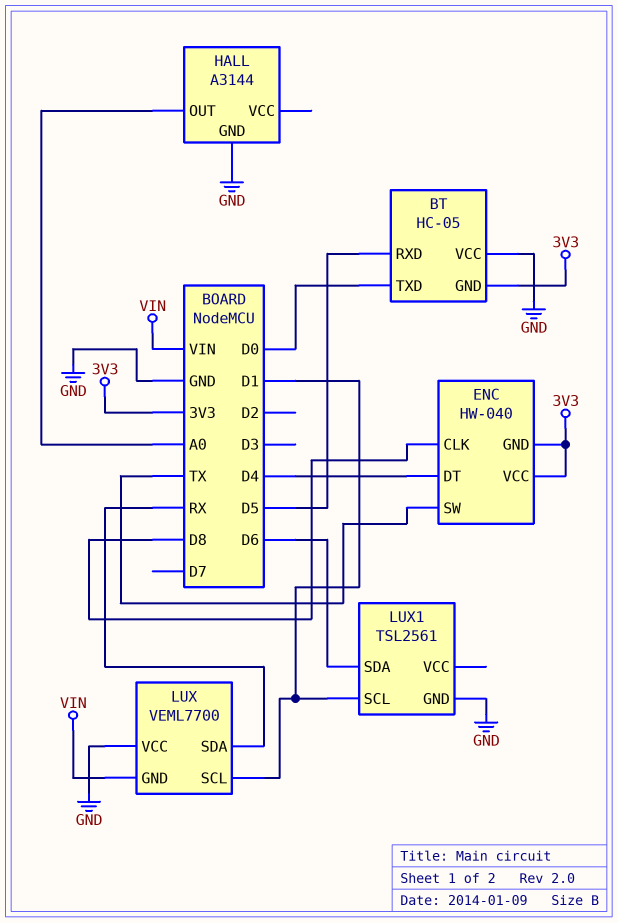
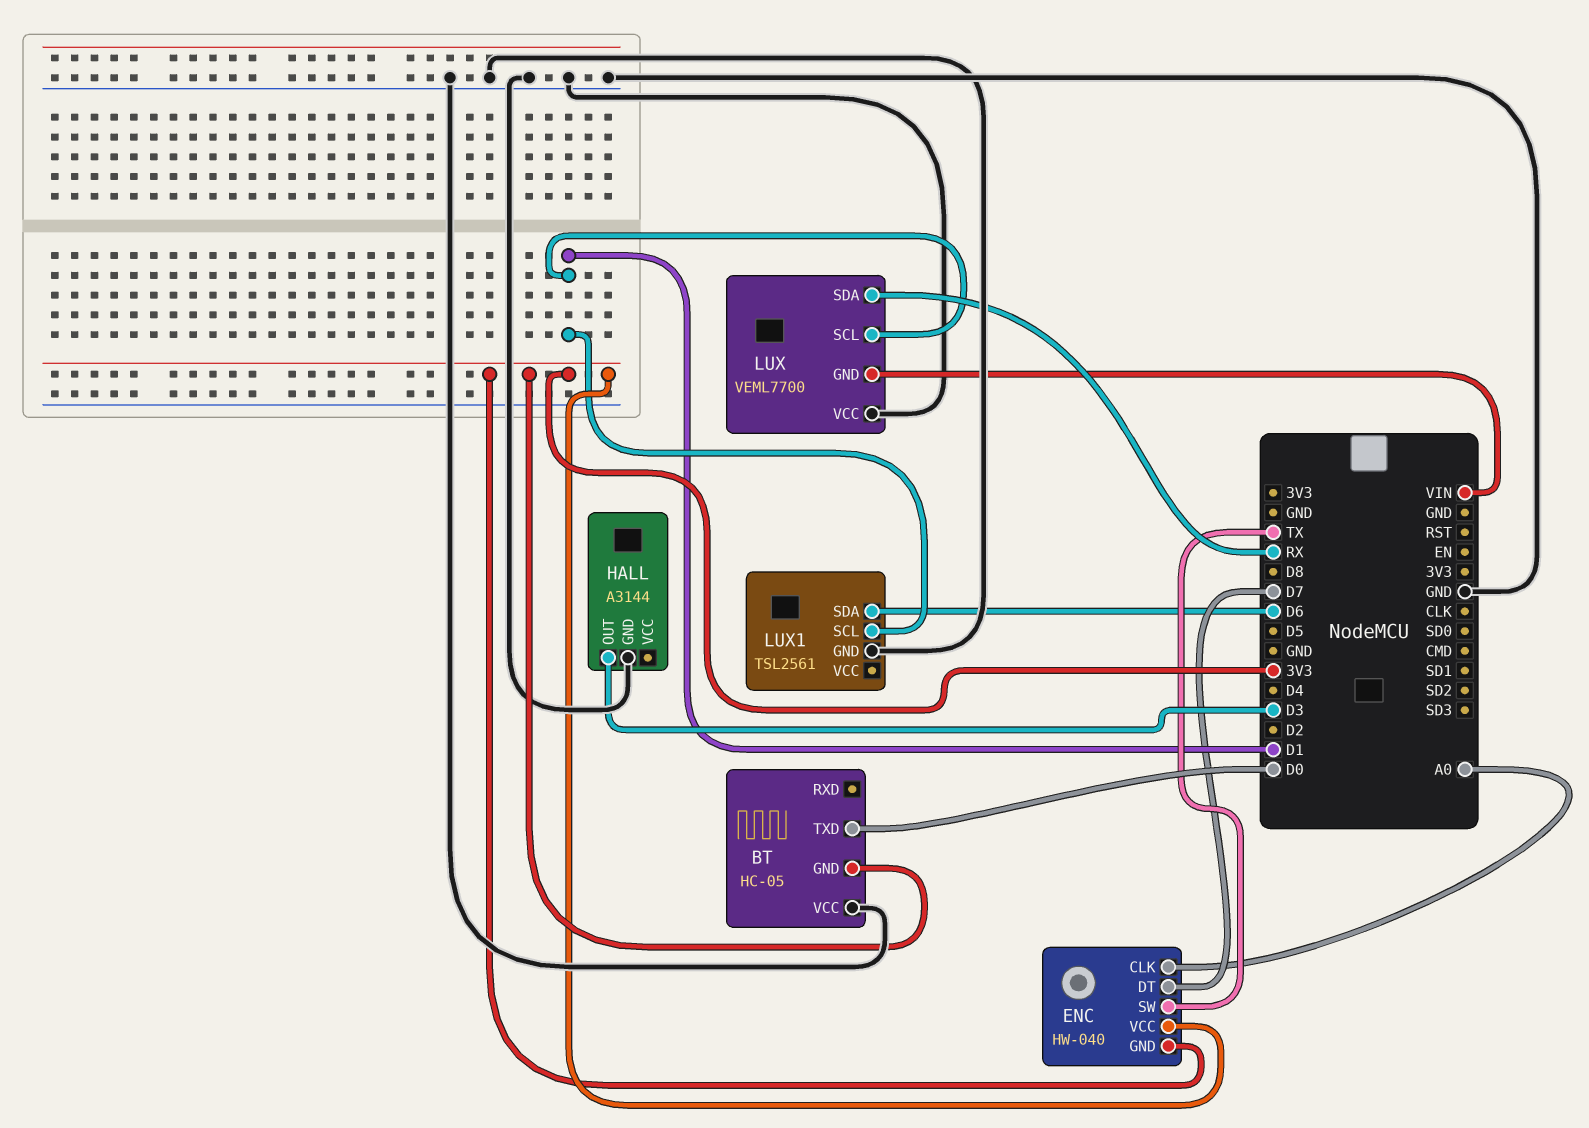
BT pin RXD: D5 -> none
ENC pin CLK: D8 -> A0
ENC pin DT: D4 -> D7
HALL pin OUT: A0 -> D3

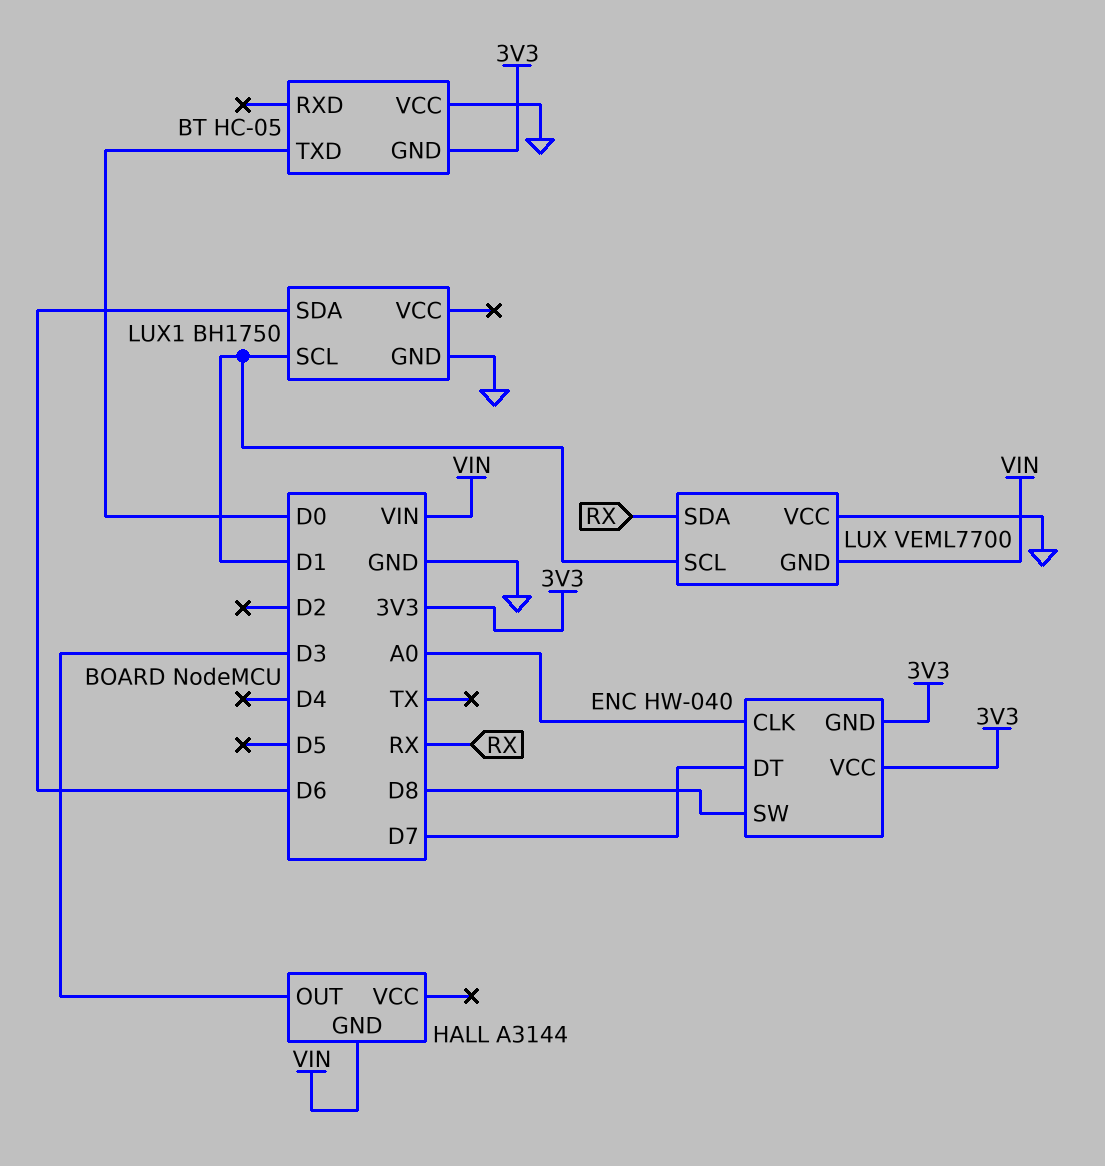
ENC pin SW: TX -> D8
HALL pin GND: GND -> VIN
LUX1: TSL2561 -> BH1750

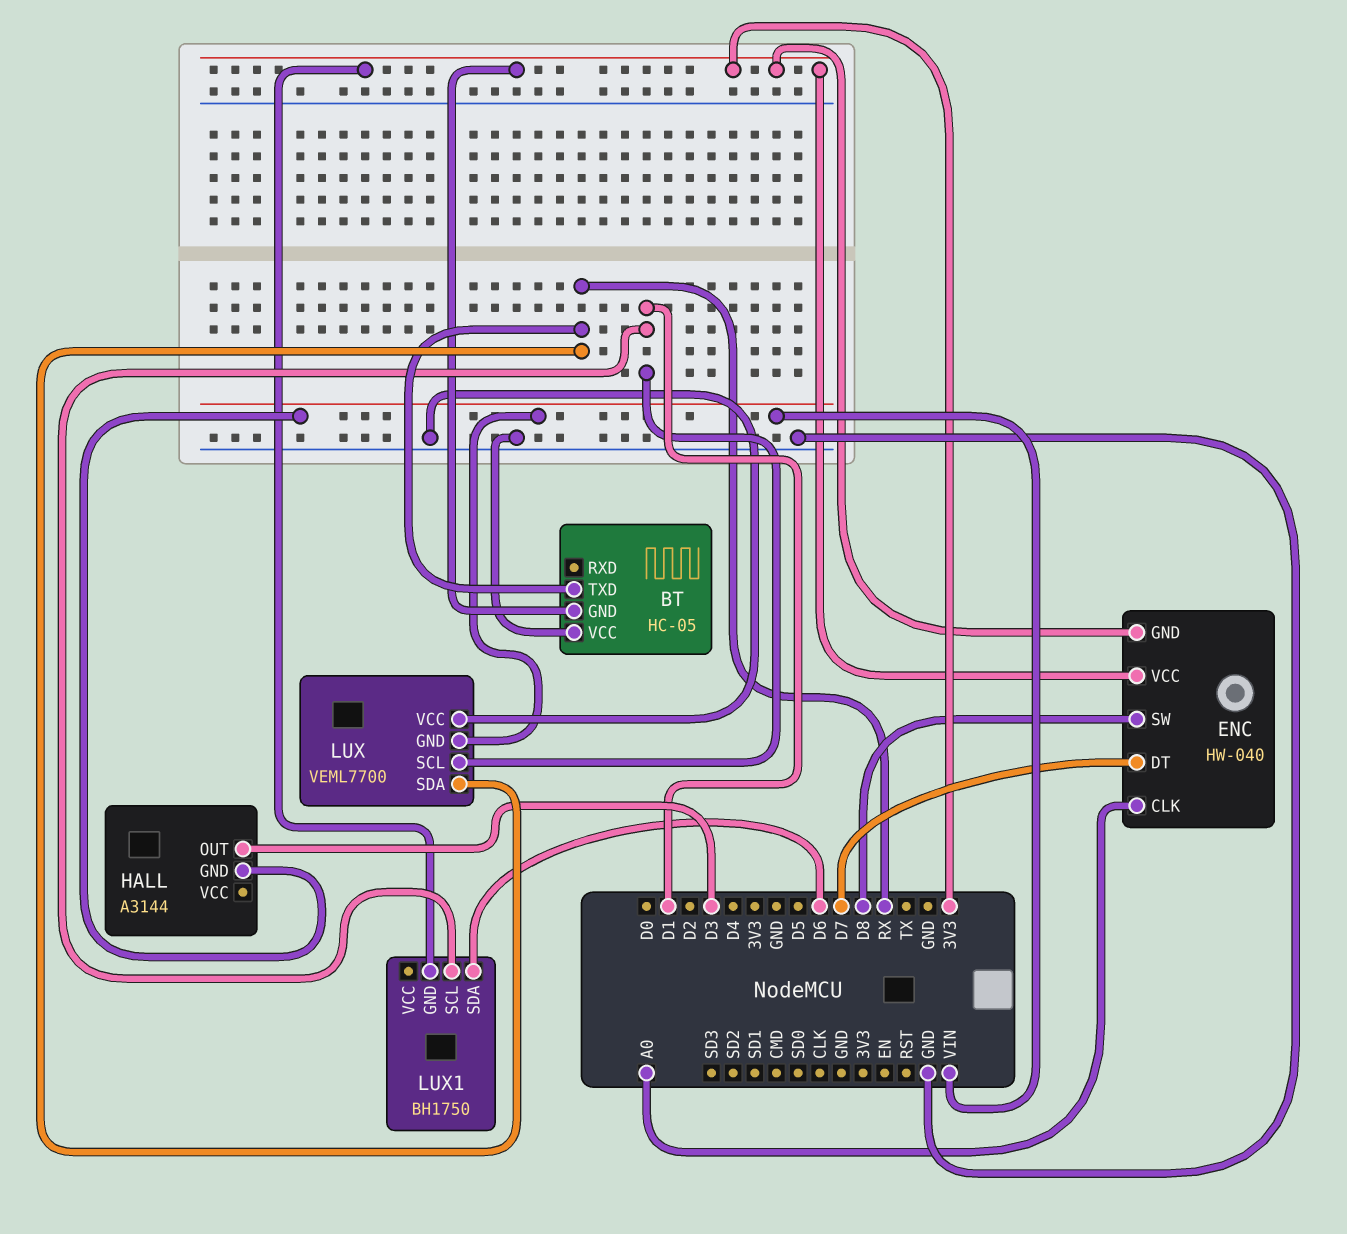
BT pin TXD: D0 -> RX
LUX1 pin GND: GND -> 3V3

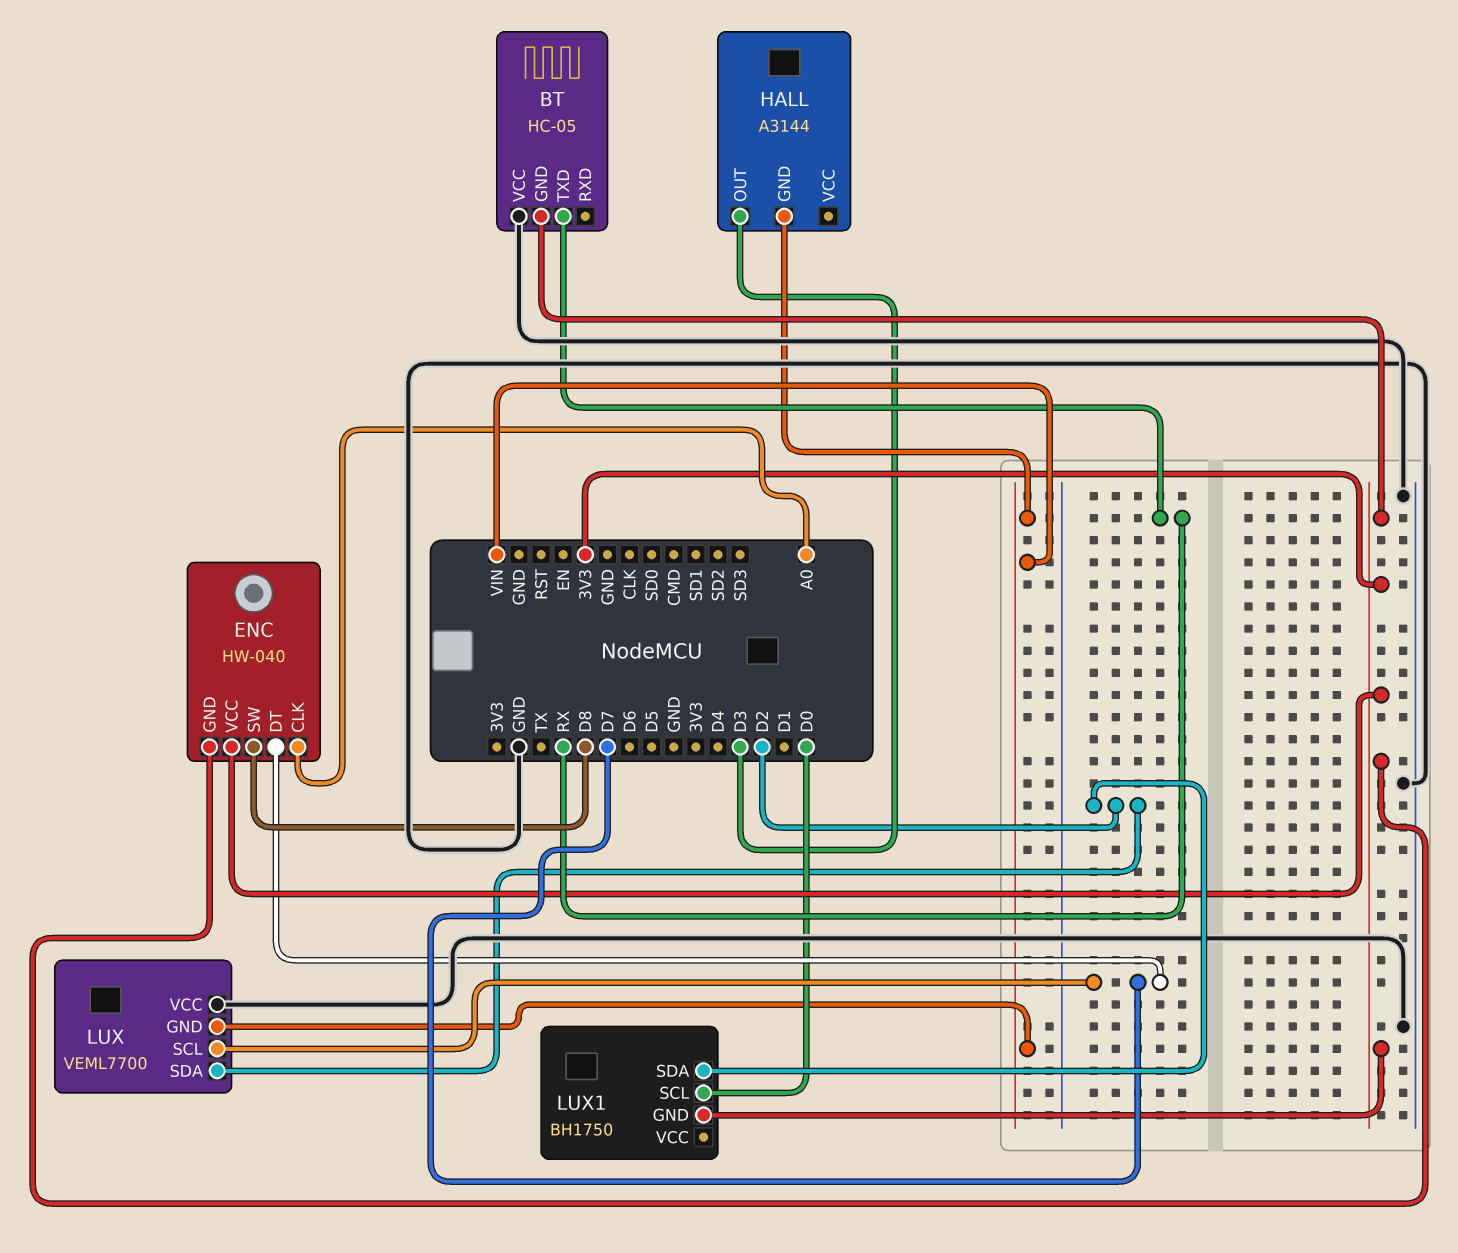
LUX pin SCL: D1 -> D7
LUX pin SDA: RX -> D2
LUX1 pin SCL: D1 -> D0
LUX1 pin SDA: D6 -> D2

